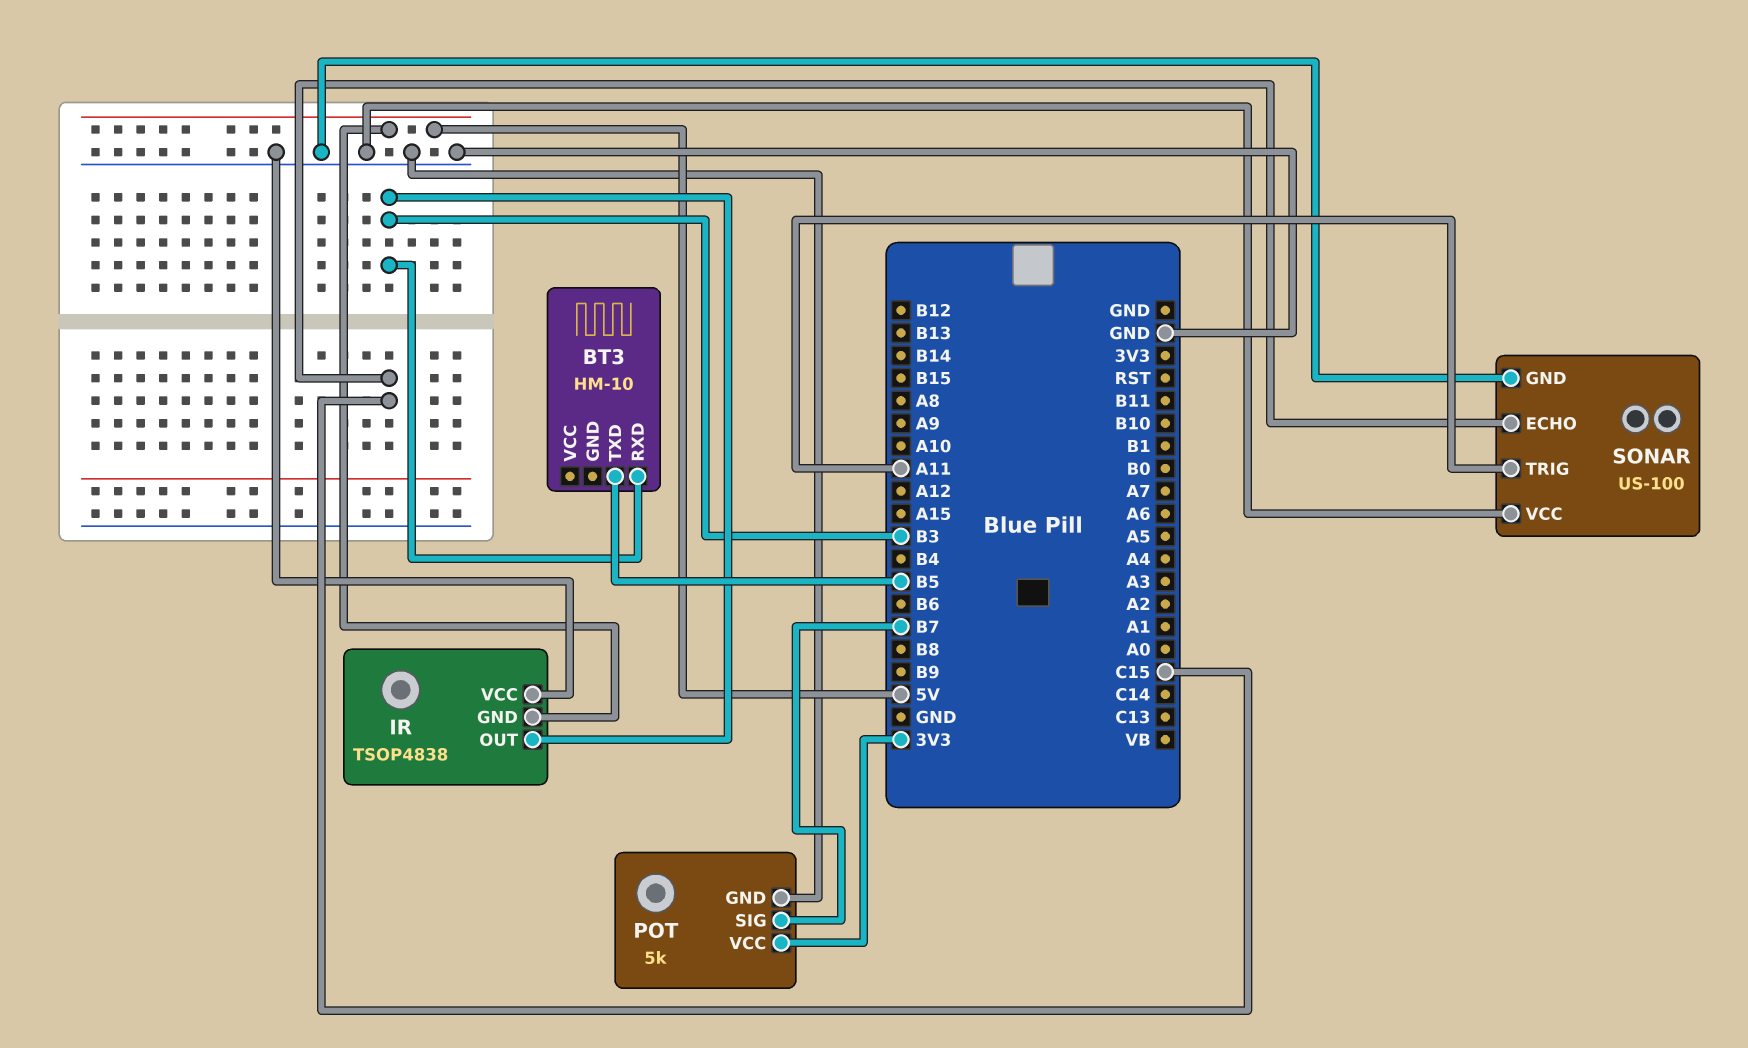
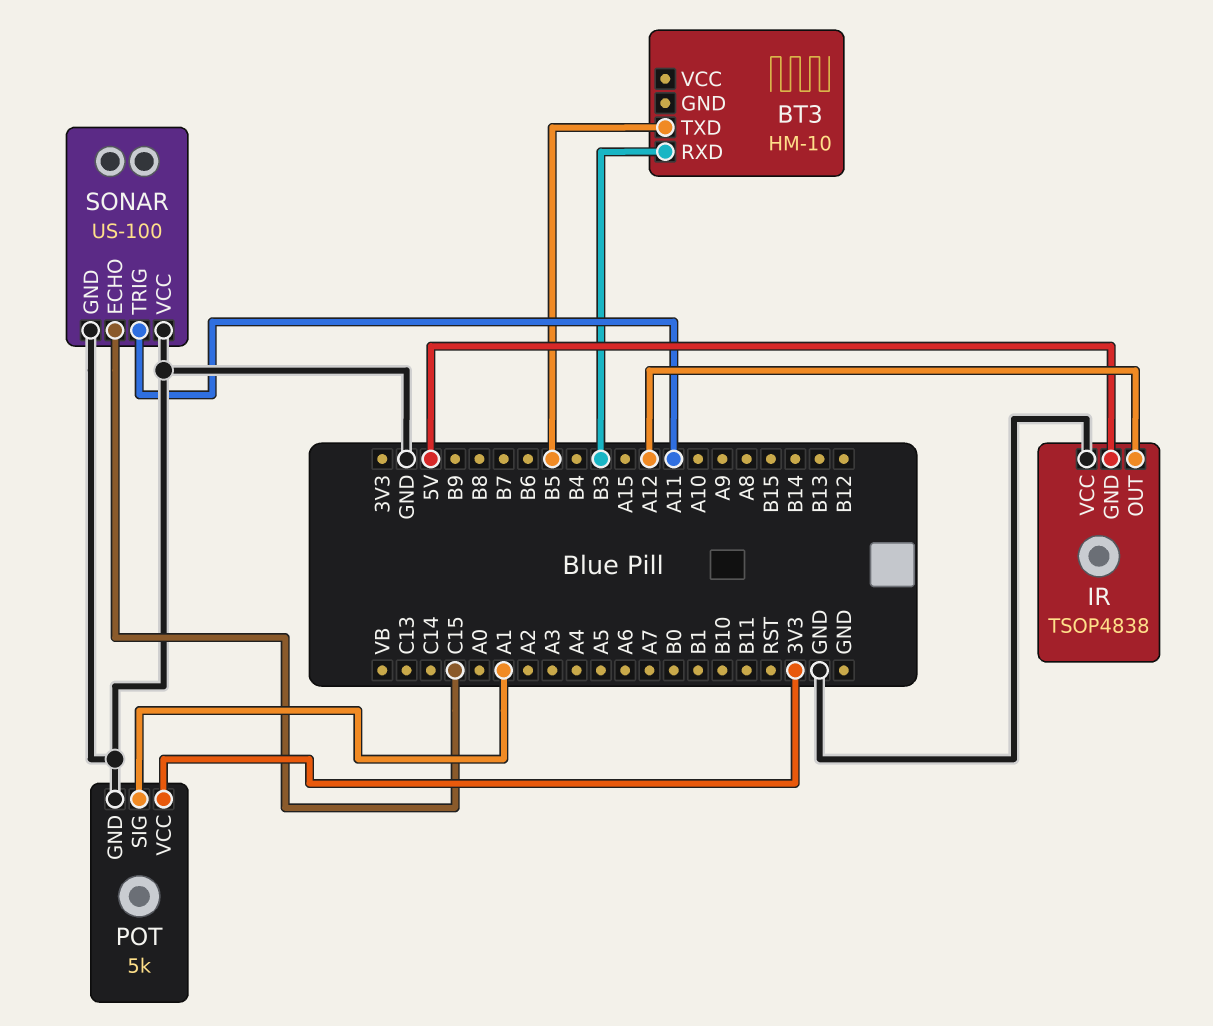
IR pin OUT: B3 -> A12
POT pin SIG: B7 -> A1

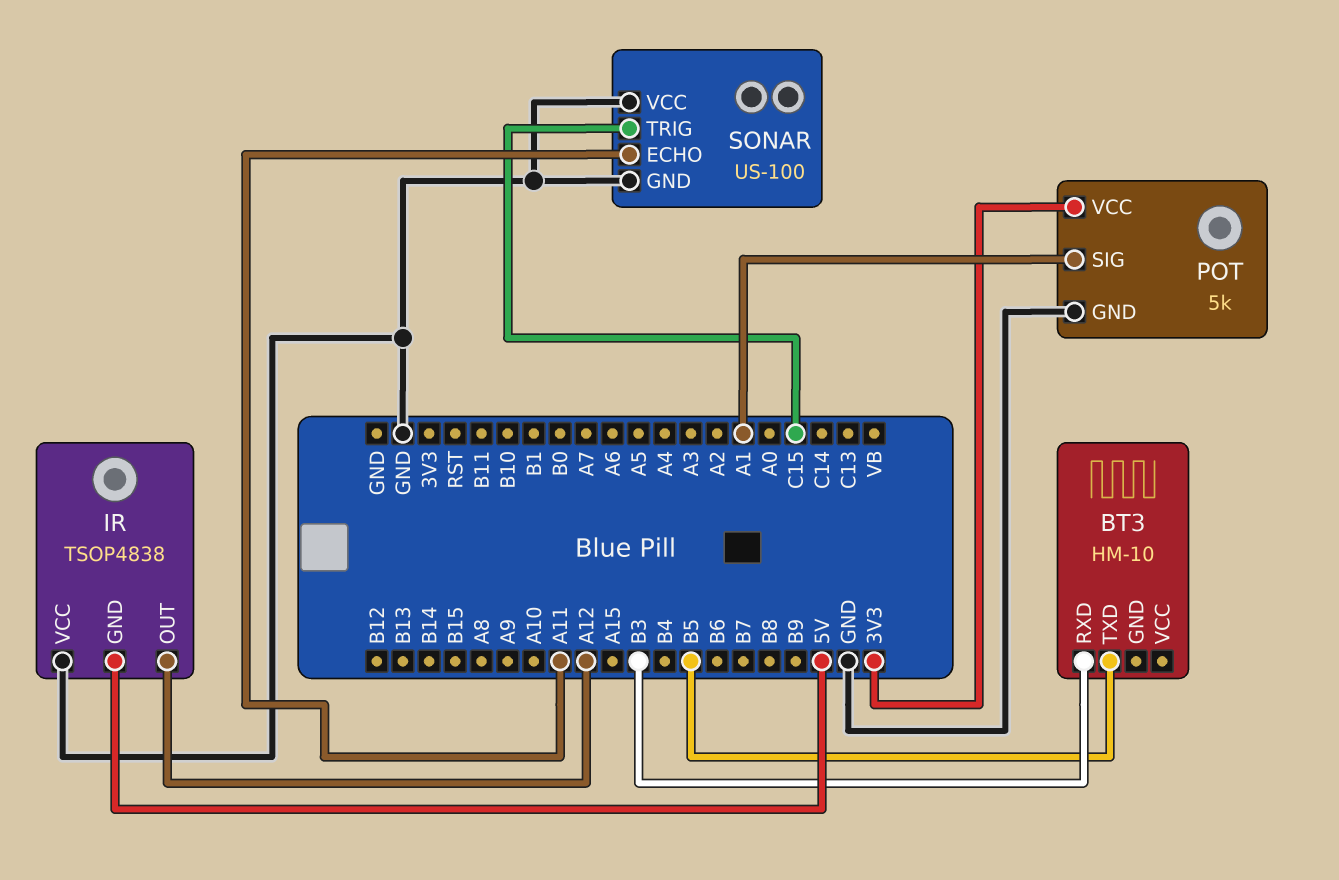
SONAR pin ECHO: C15 -> A11
SONAR pin TRIG: A11 -> C15

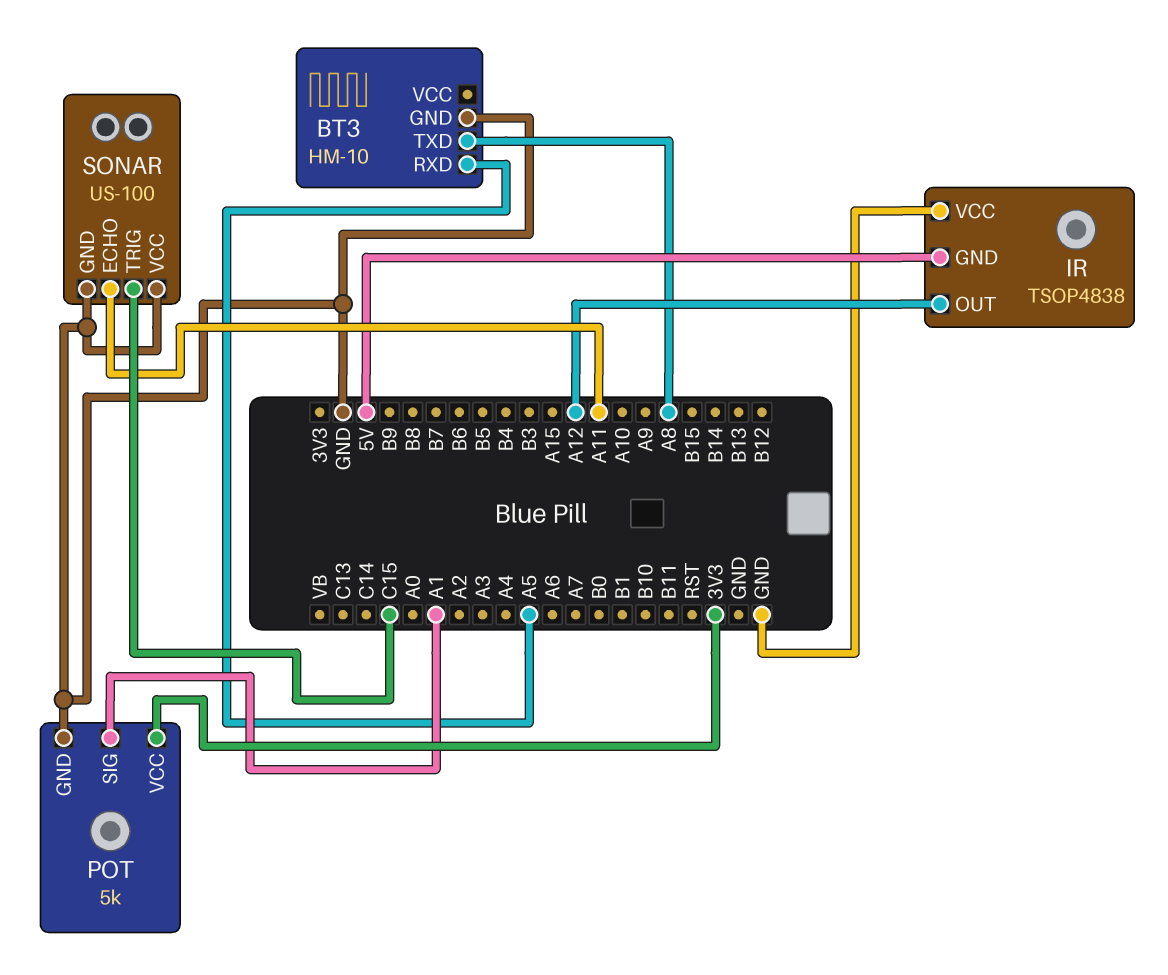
BT3 pin GND: none -> GND
BT3 pin RXD: B3 -> A5
BT3 pin TXD: B5 -> A8

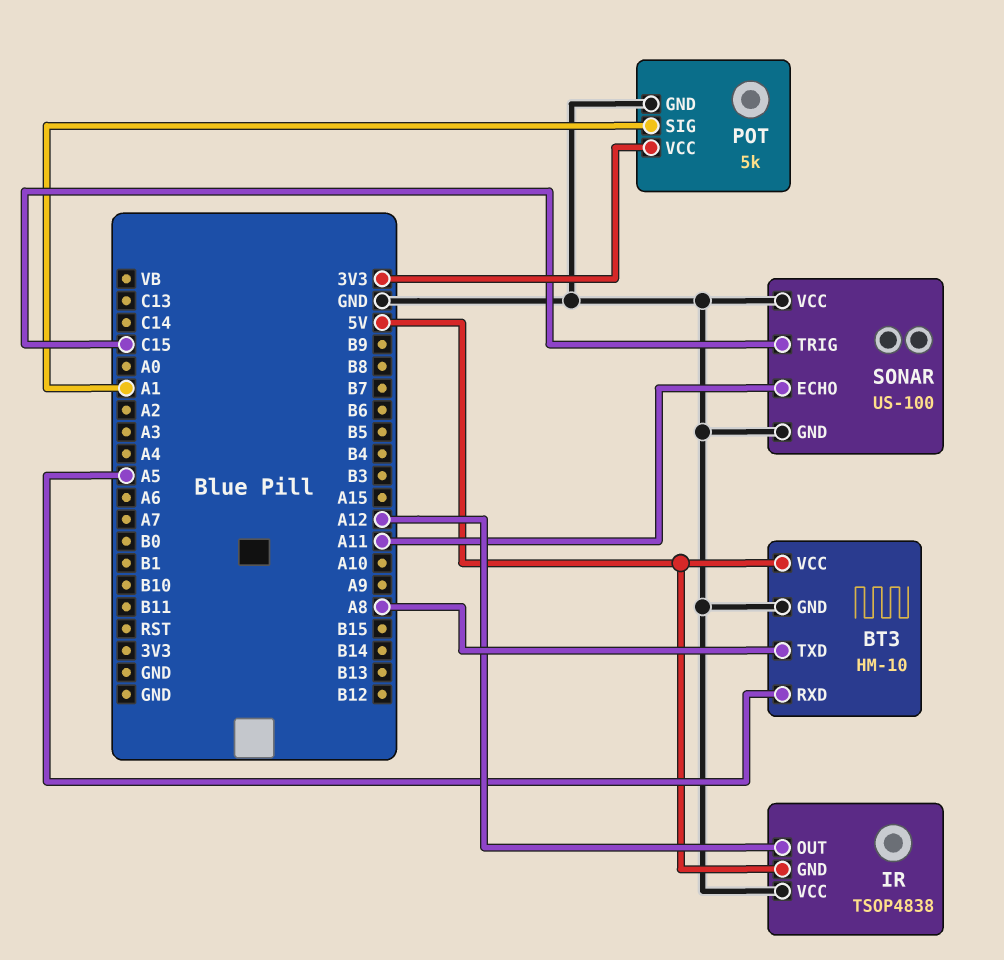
BT3 pin VCC: none -> 5V

